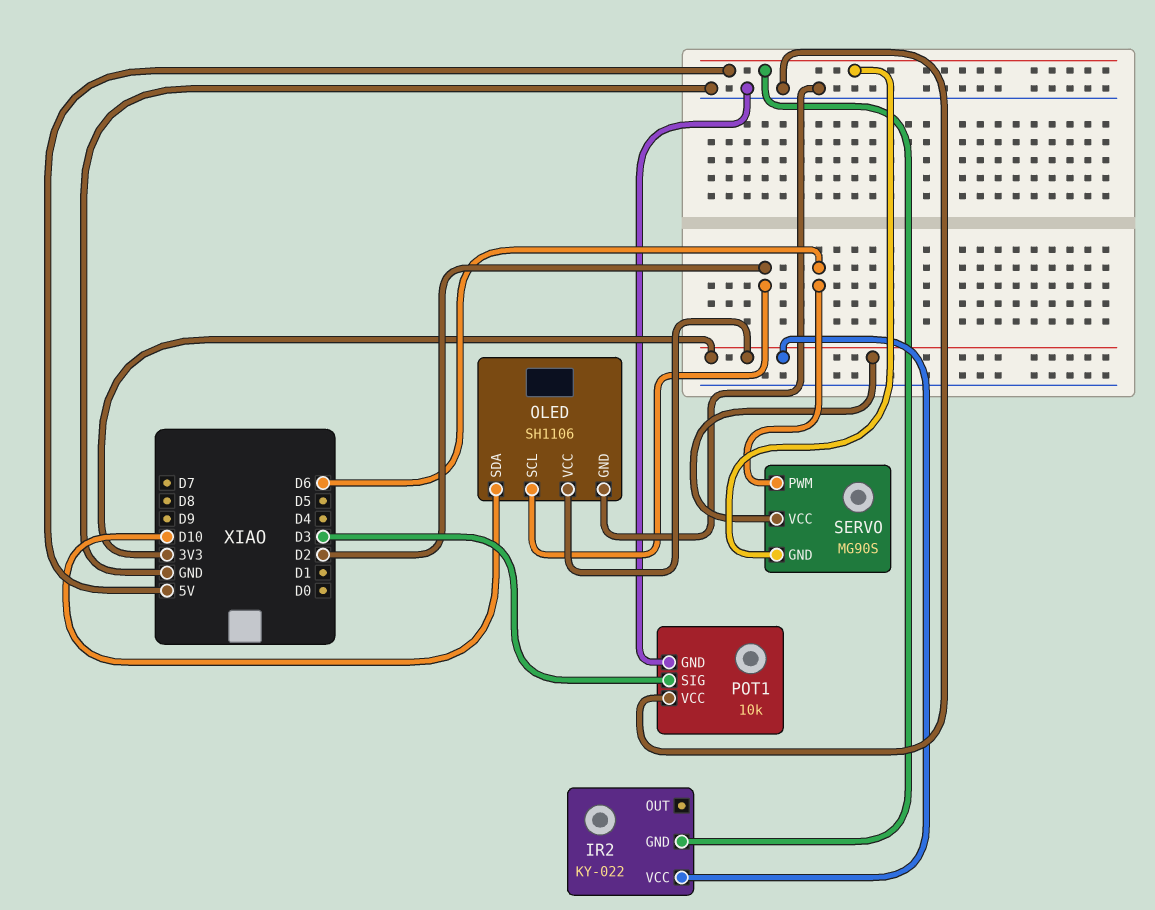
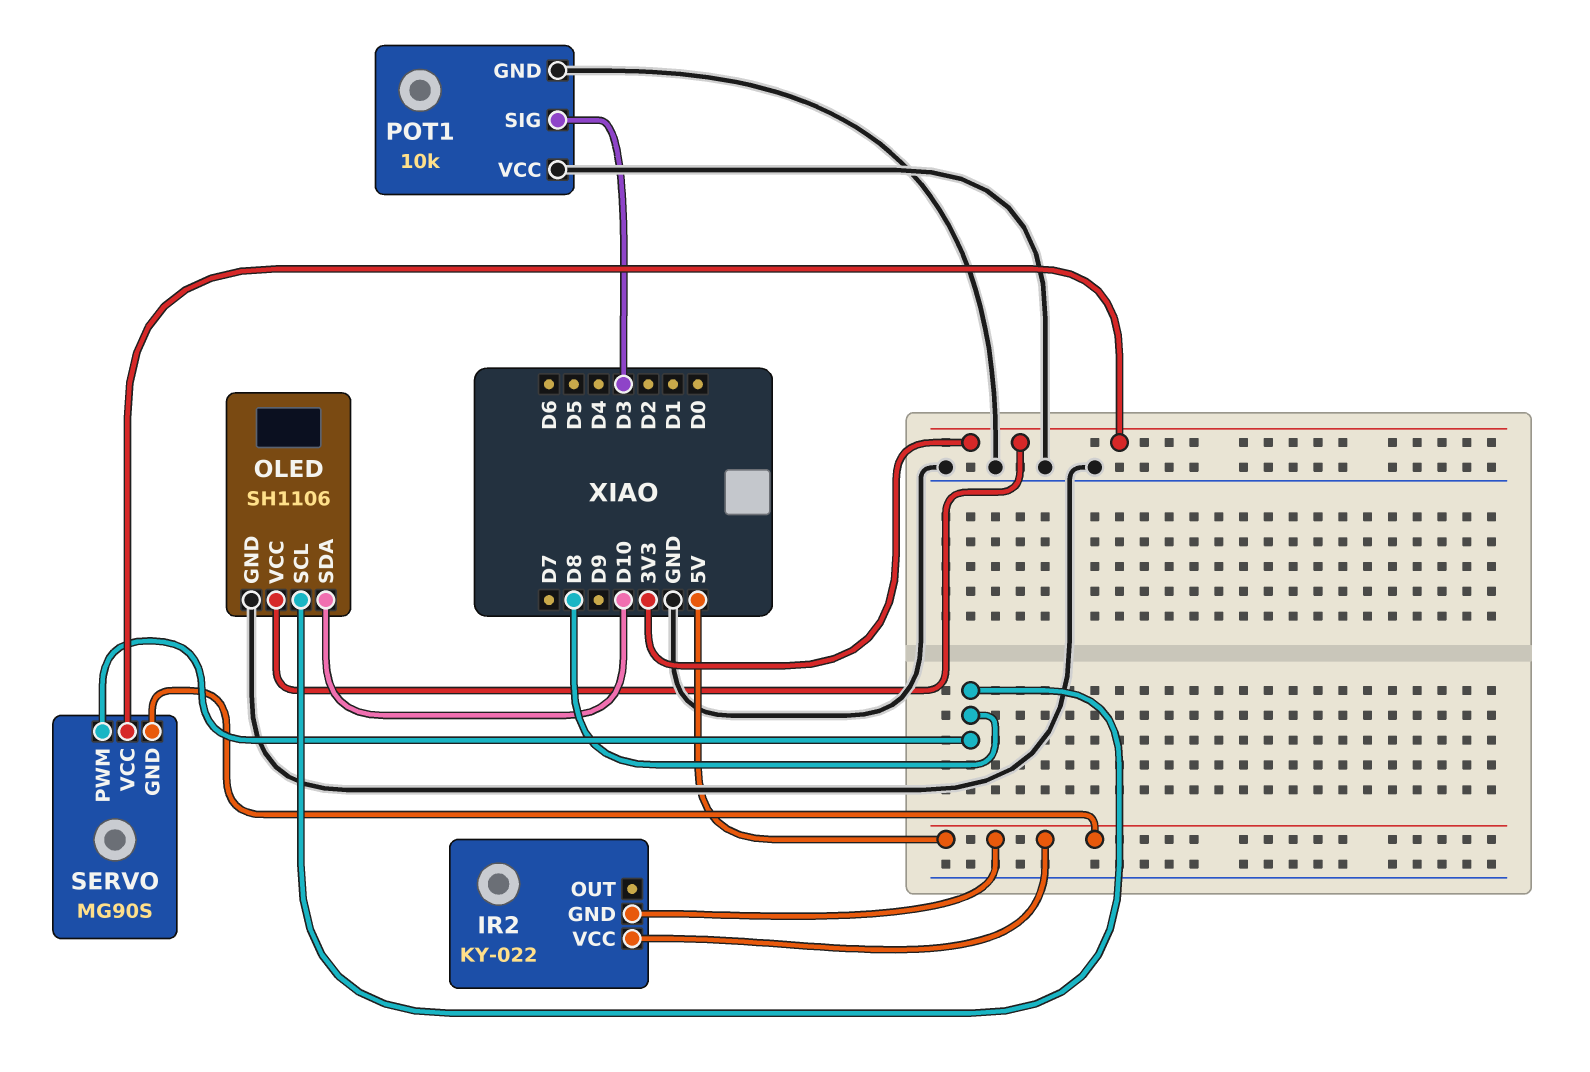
IR2 pin VCC: 3V3 -> 5V
OLED pin SCL: D2 -> D8
SERVO pin PWM: D6 -> D8

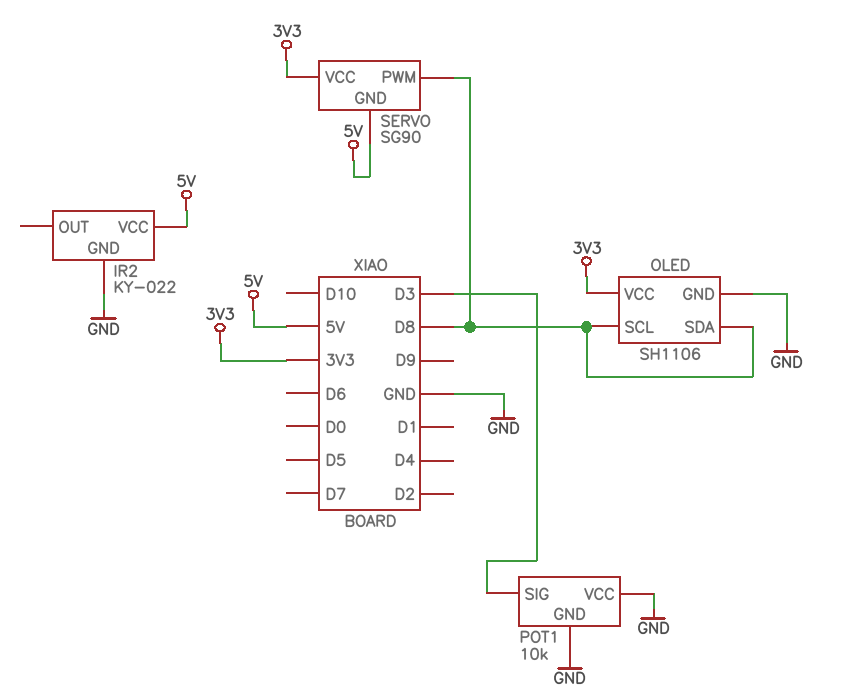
IR2 pin GND: 5V -> GND
OLED pin SDA: D10 -> D8
SERVO: MG90S -> SG90

